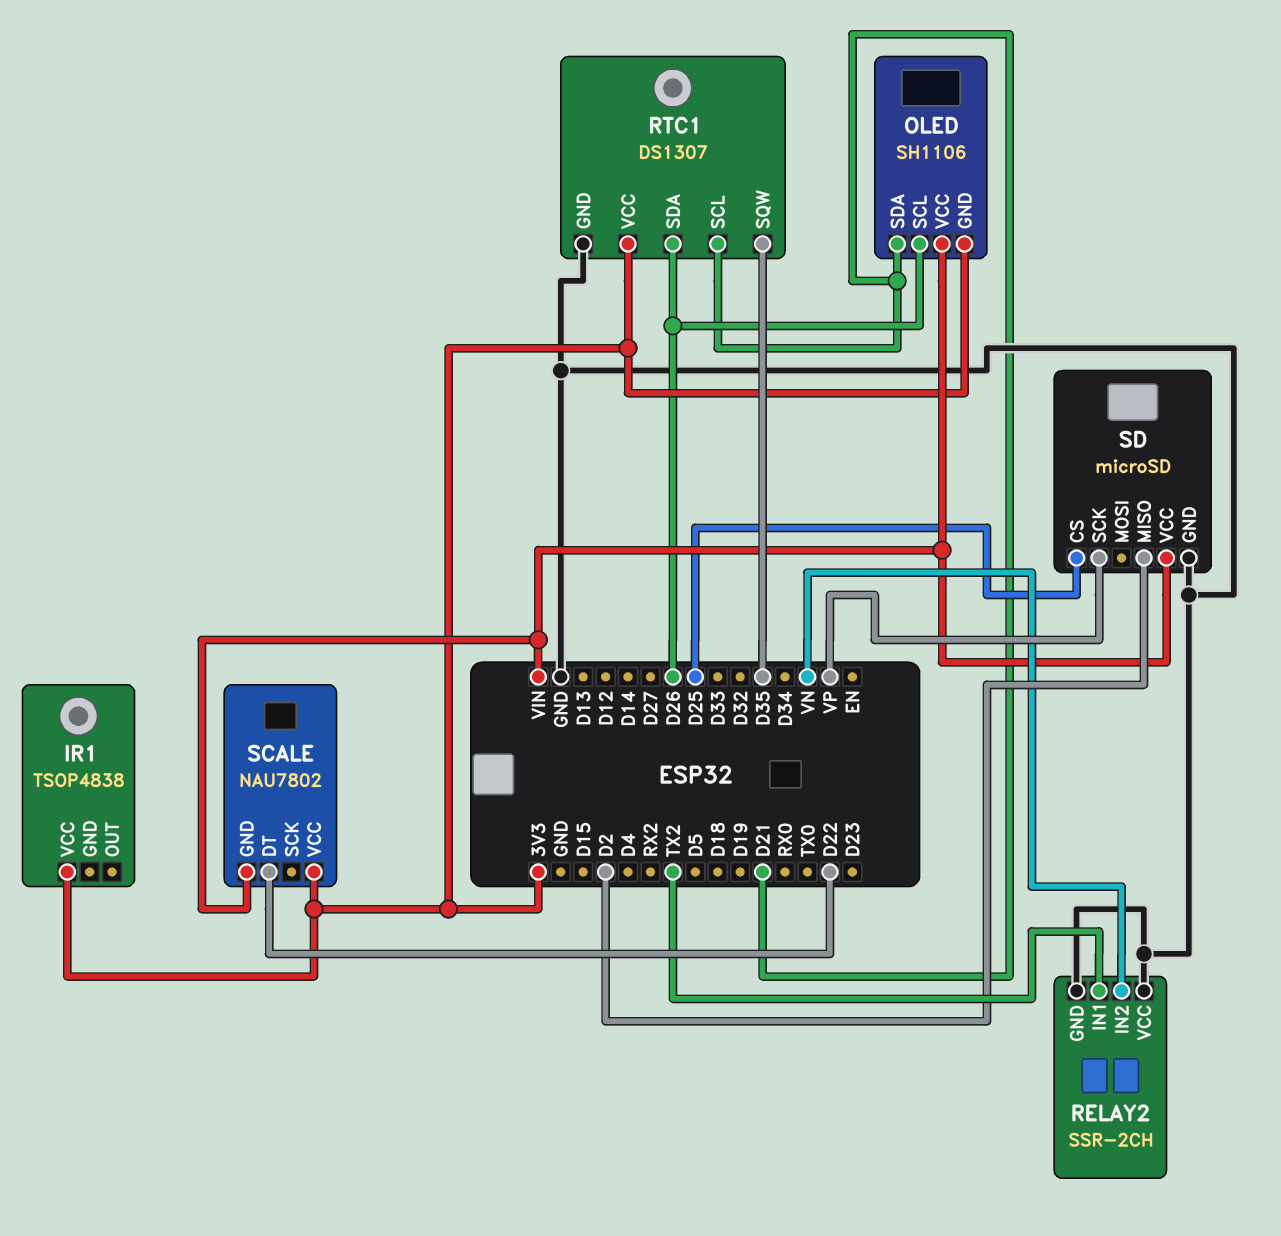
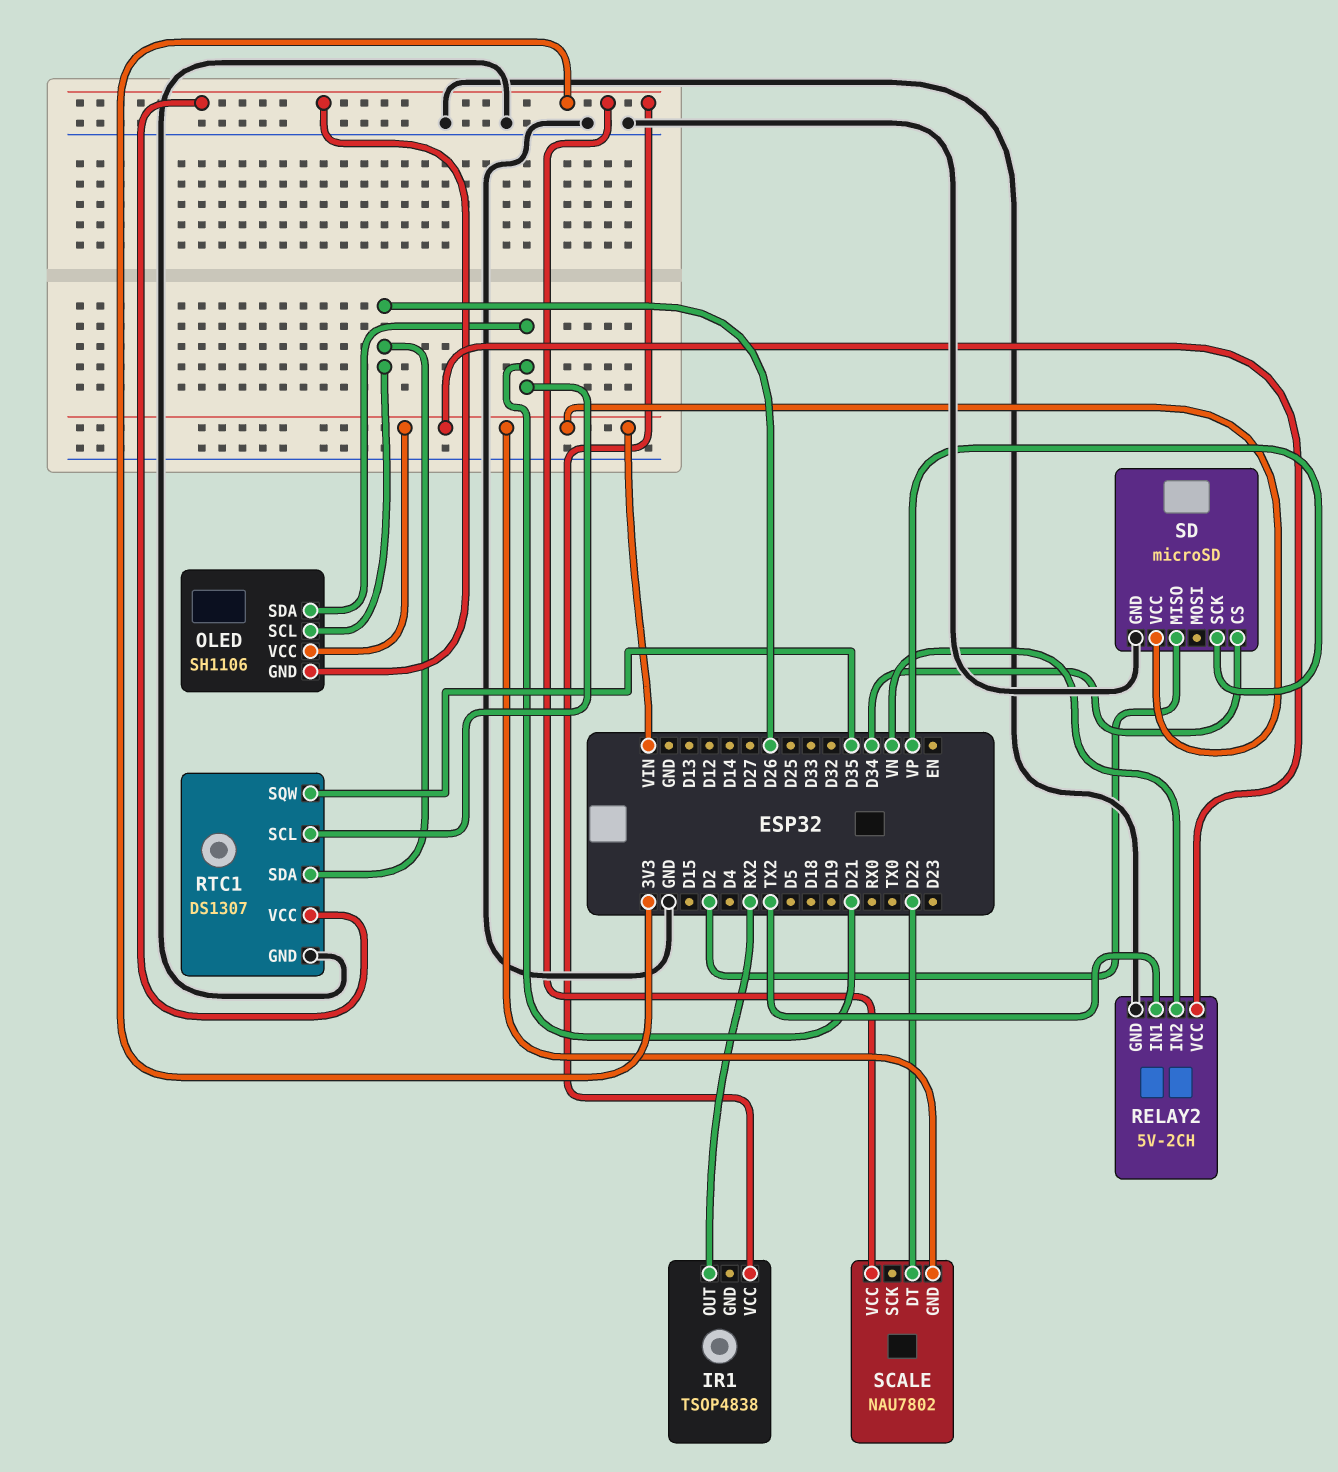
IR1 pin OUT: none -> RX2
RELAY2: SSR-2CH -> 5V-2CH
RELAY2 pin VCC: GND -> VIN
SD pin CS: D25 -> D34

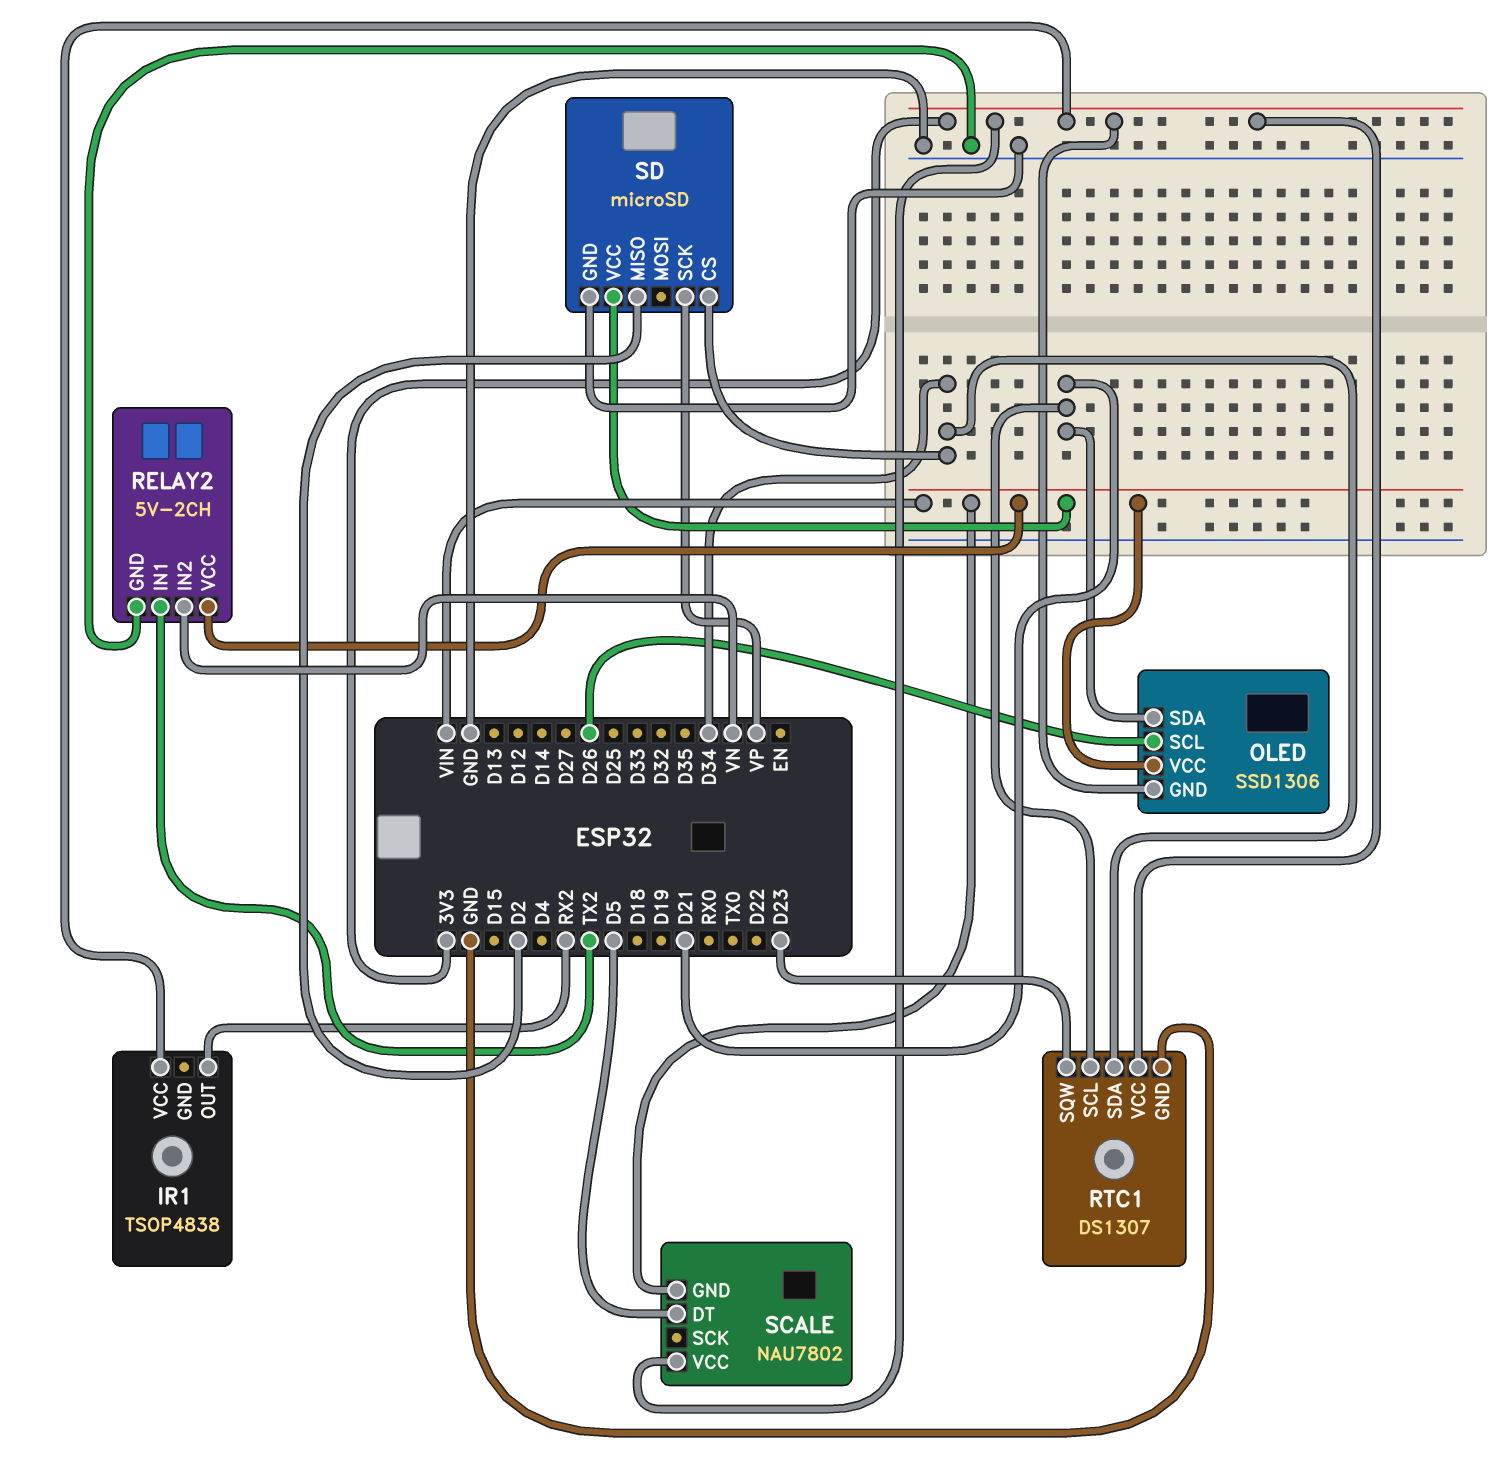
OLED: SH1106 -> SSD1306
RTC1 pin SDA: D26 -> D34
RTC1 pin SQW: D35 -> D23
SCALE pin DT: D22 -> D5

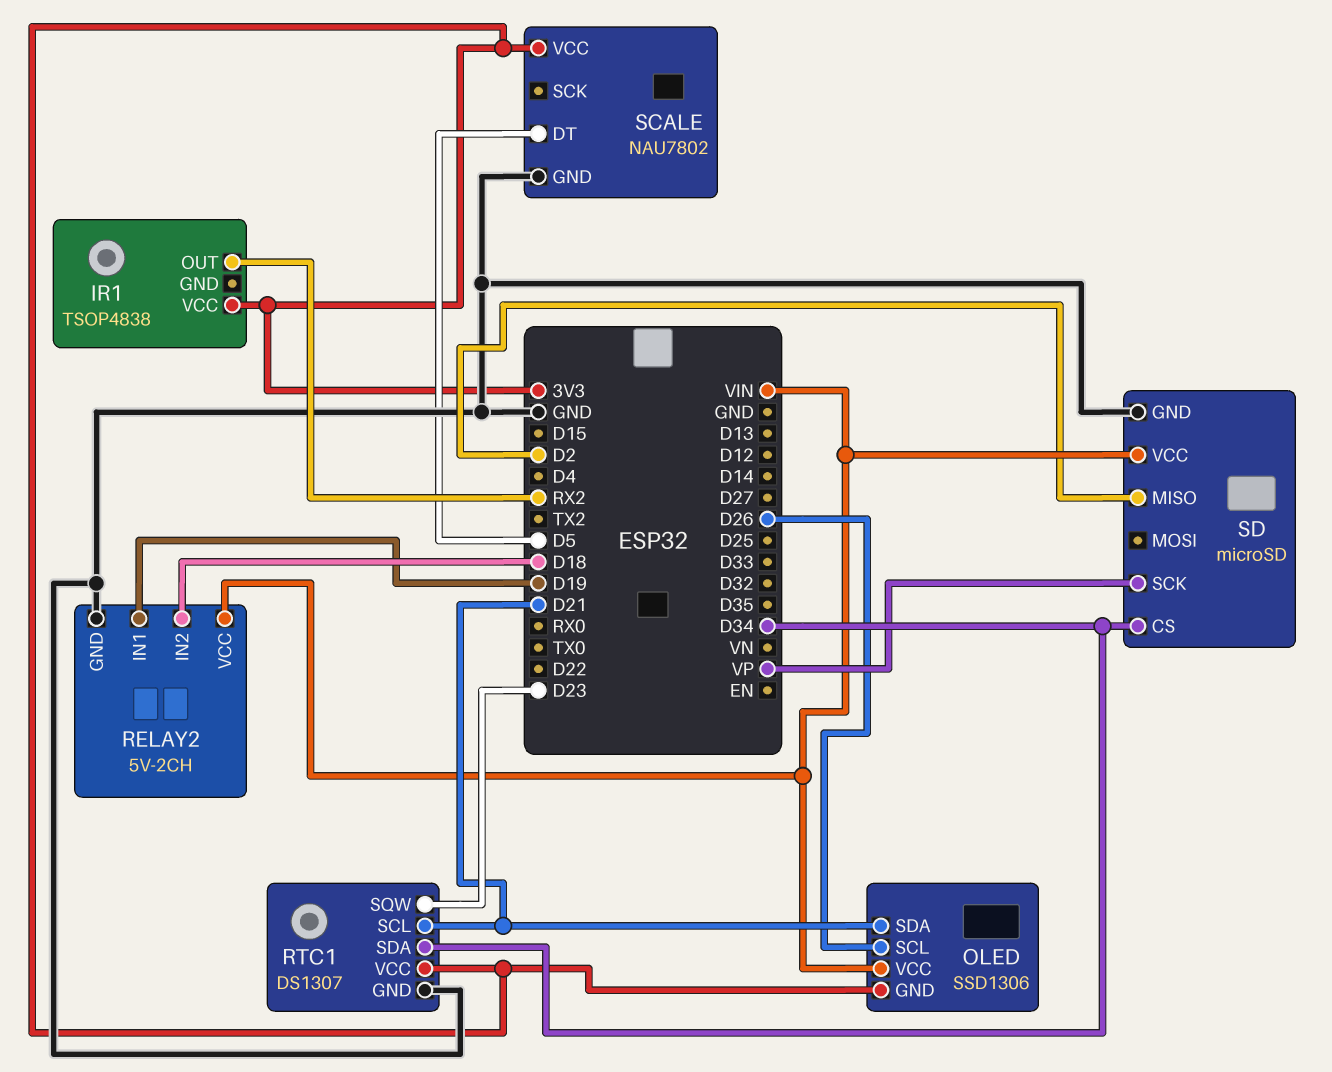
RELAY2 pin IN1: TX2 -> D19
RELAY2 pin IN2: VN -> D18
SCALE pin GND: VIN -> GND

